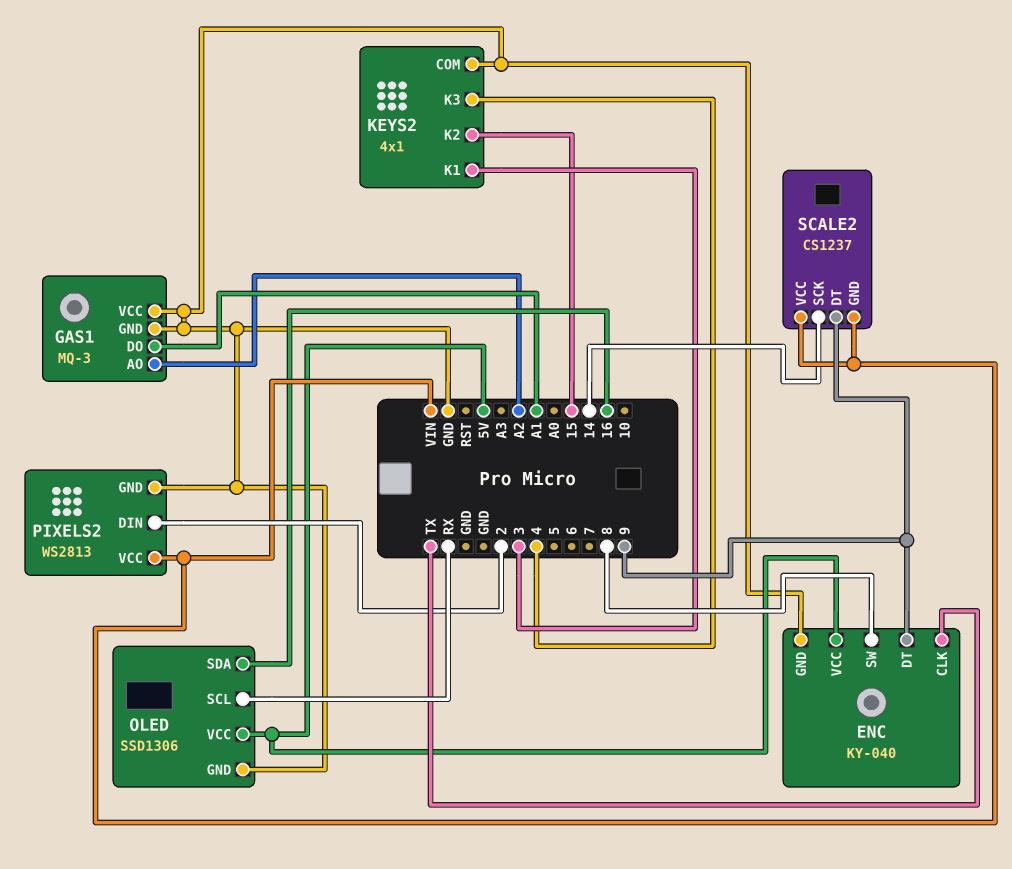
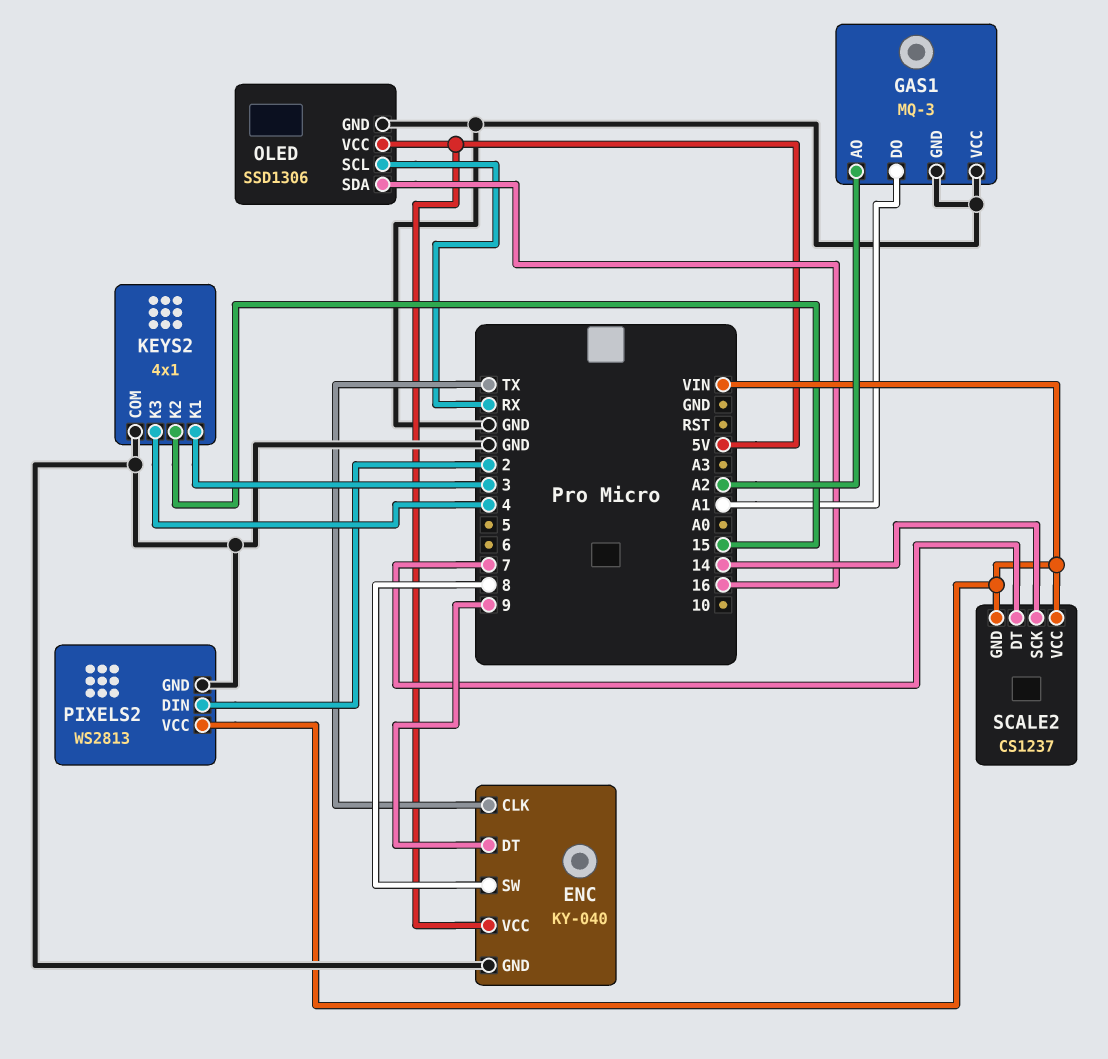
SCALE2 pin DT: 9 -> 7

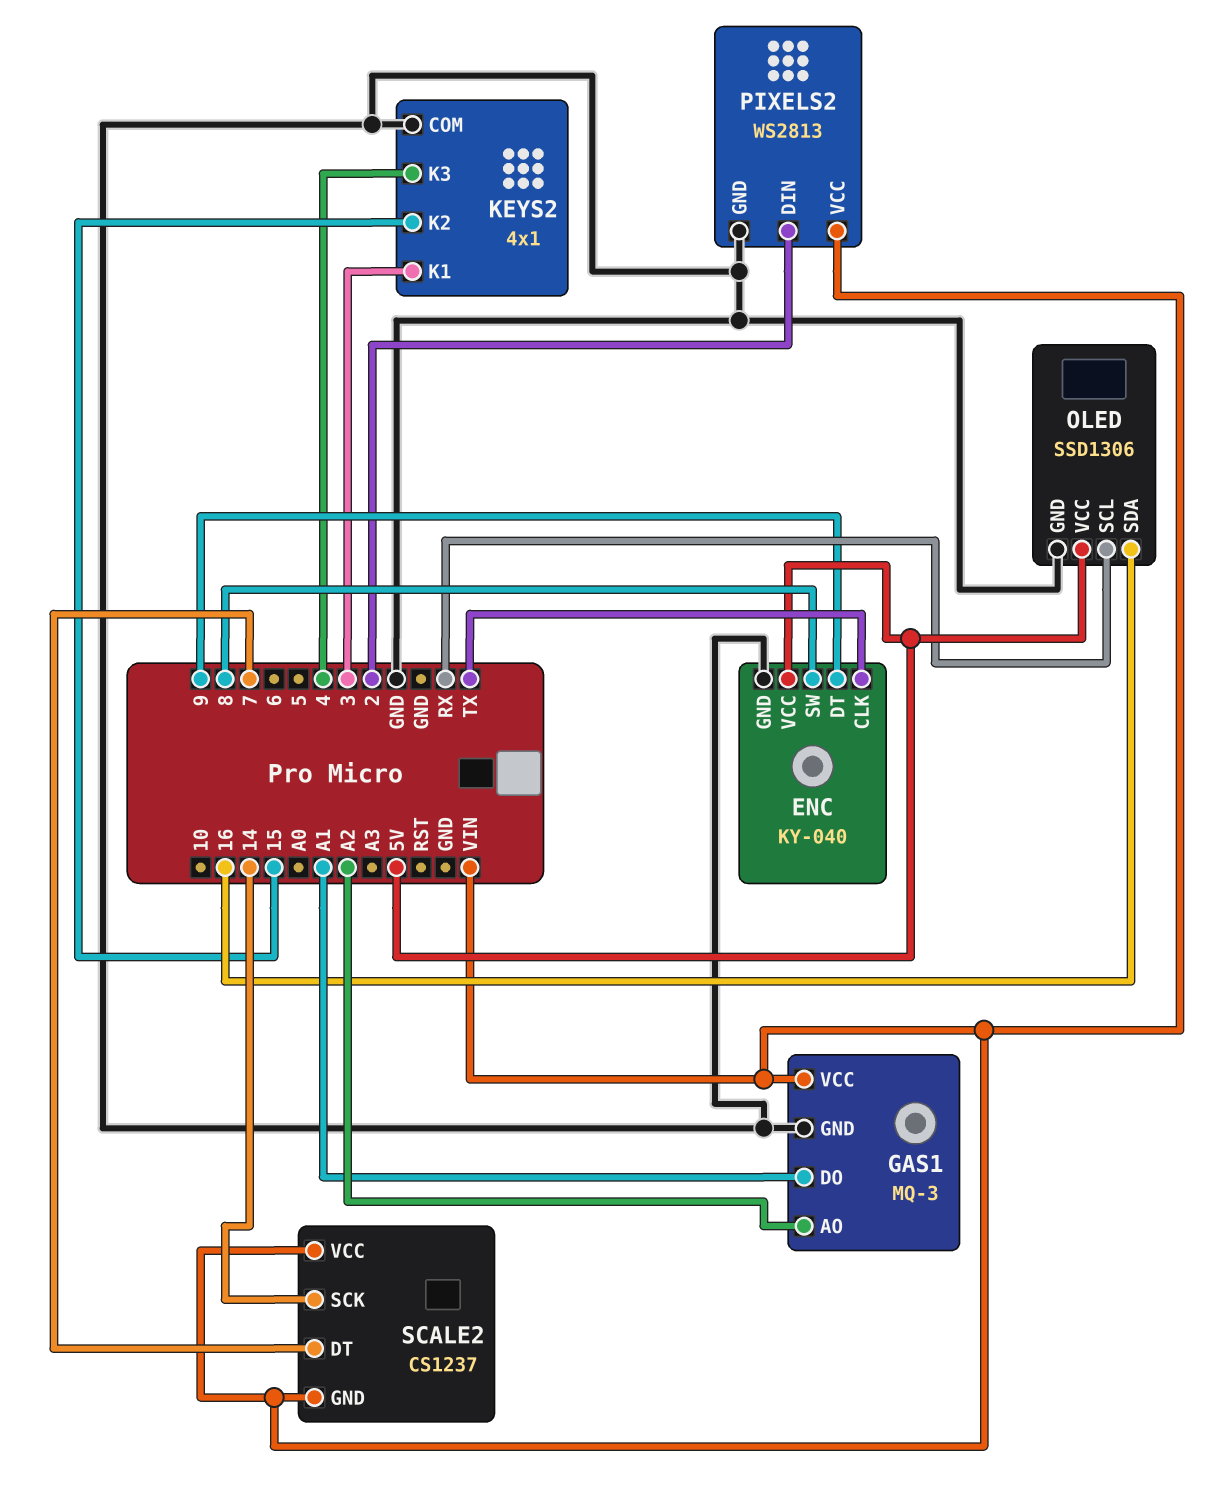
GAS1 pin VCC: GND -> VIN

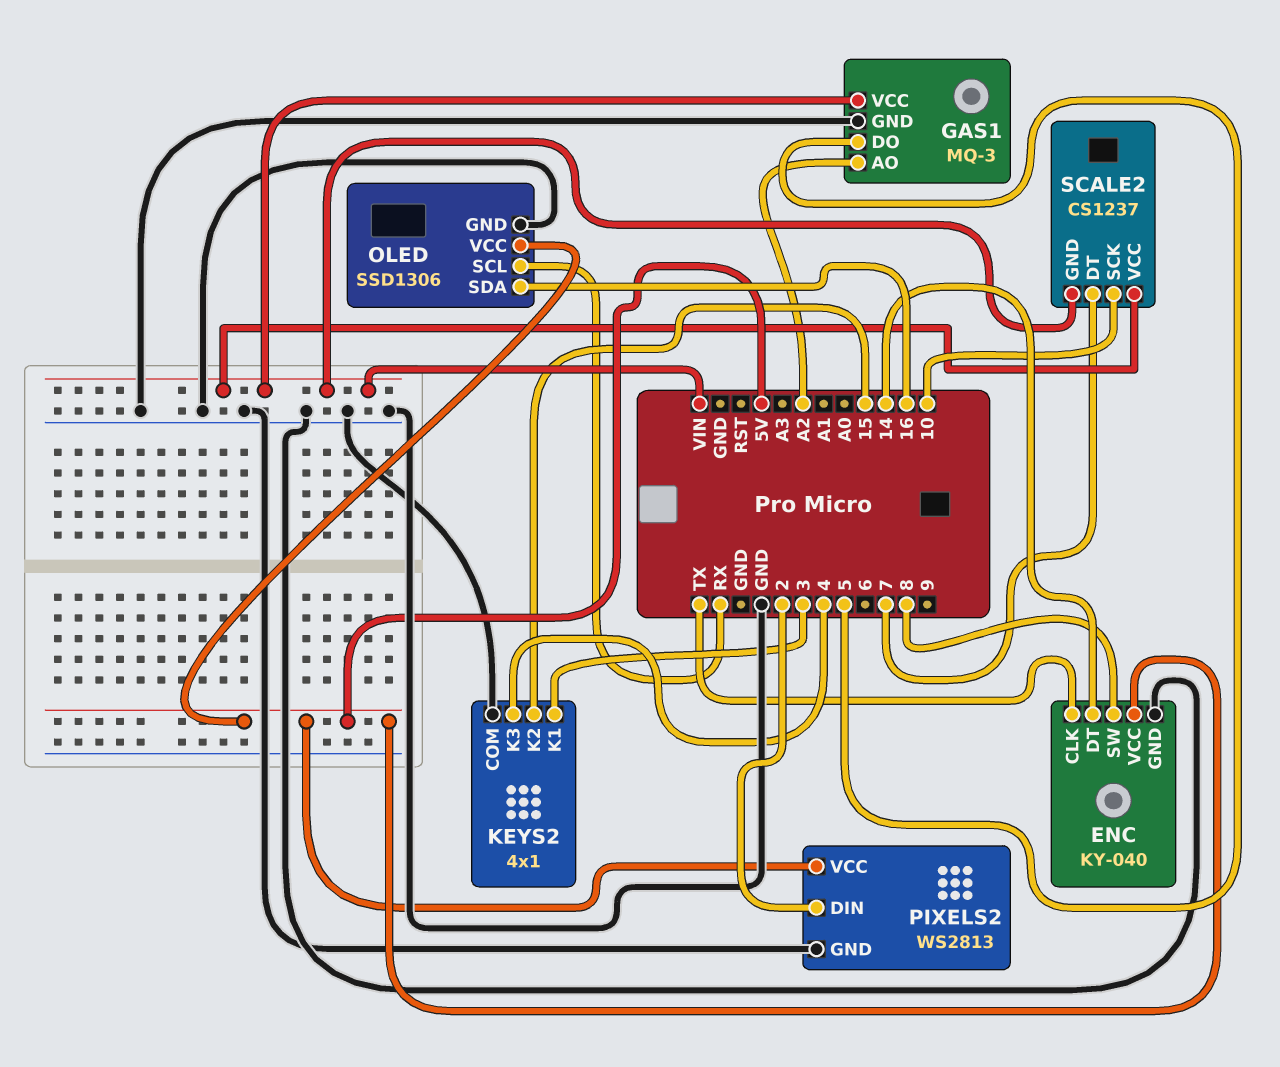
ENC pin DT: 9 -> 14
GAS1 pin DO: A1 -> 5
PIXELS2 pin VCC: VIN -> 5V
SCALE2 pin SCK: 14 -> 10

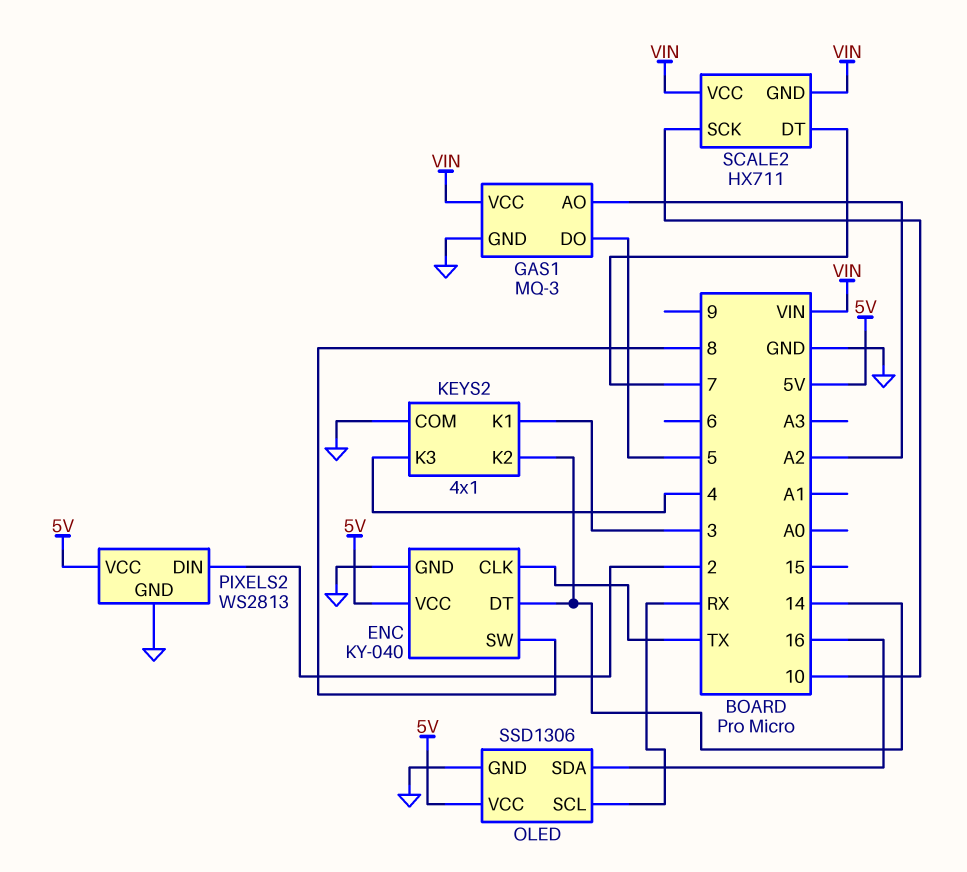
KEYS2 pin K2: 15 -> 14
SCALE2: CS1237 -> HX711

